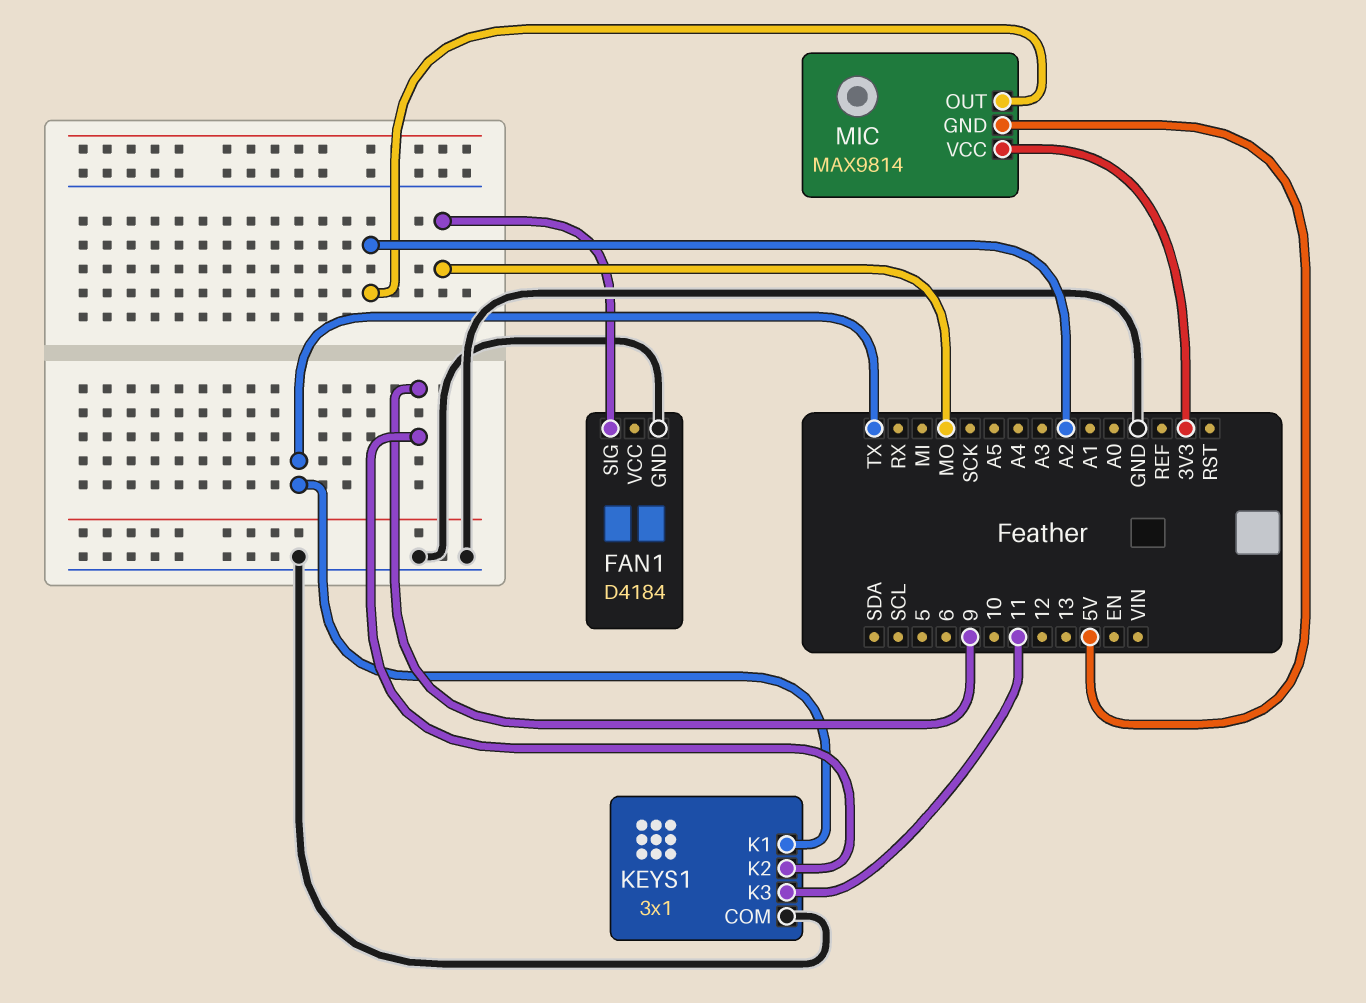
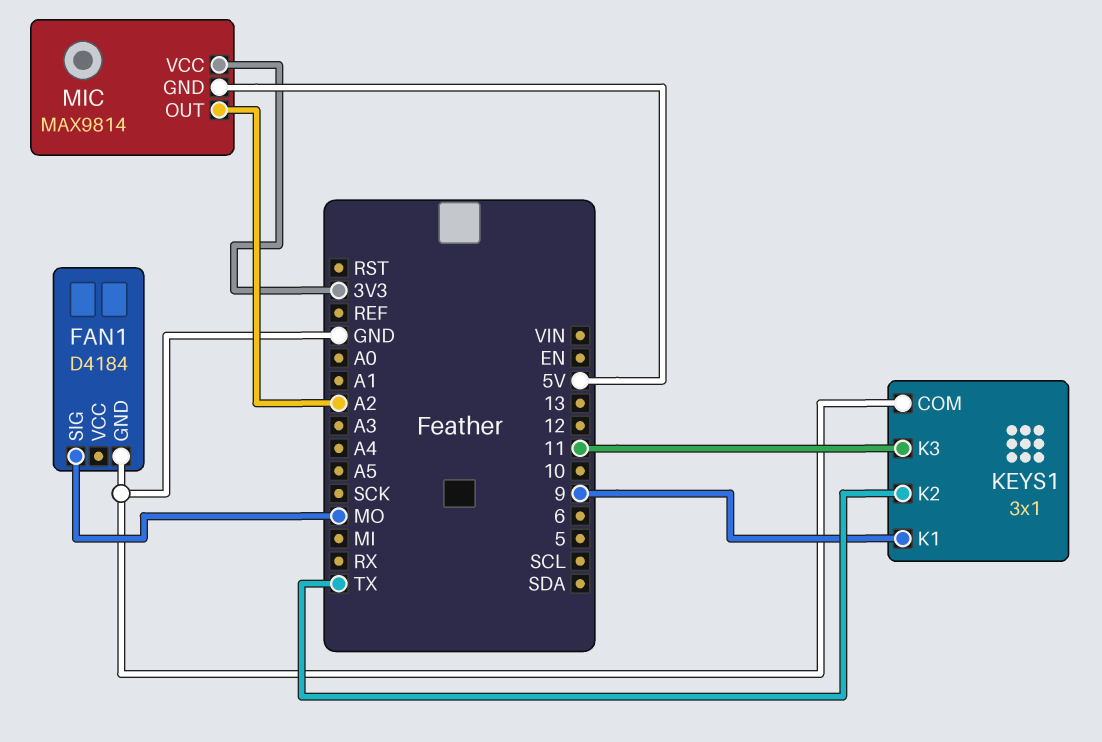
KEYS1 pin K1: TX -> 9
KEYS1 pin K2: 9 -> TX

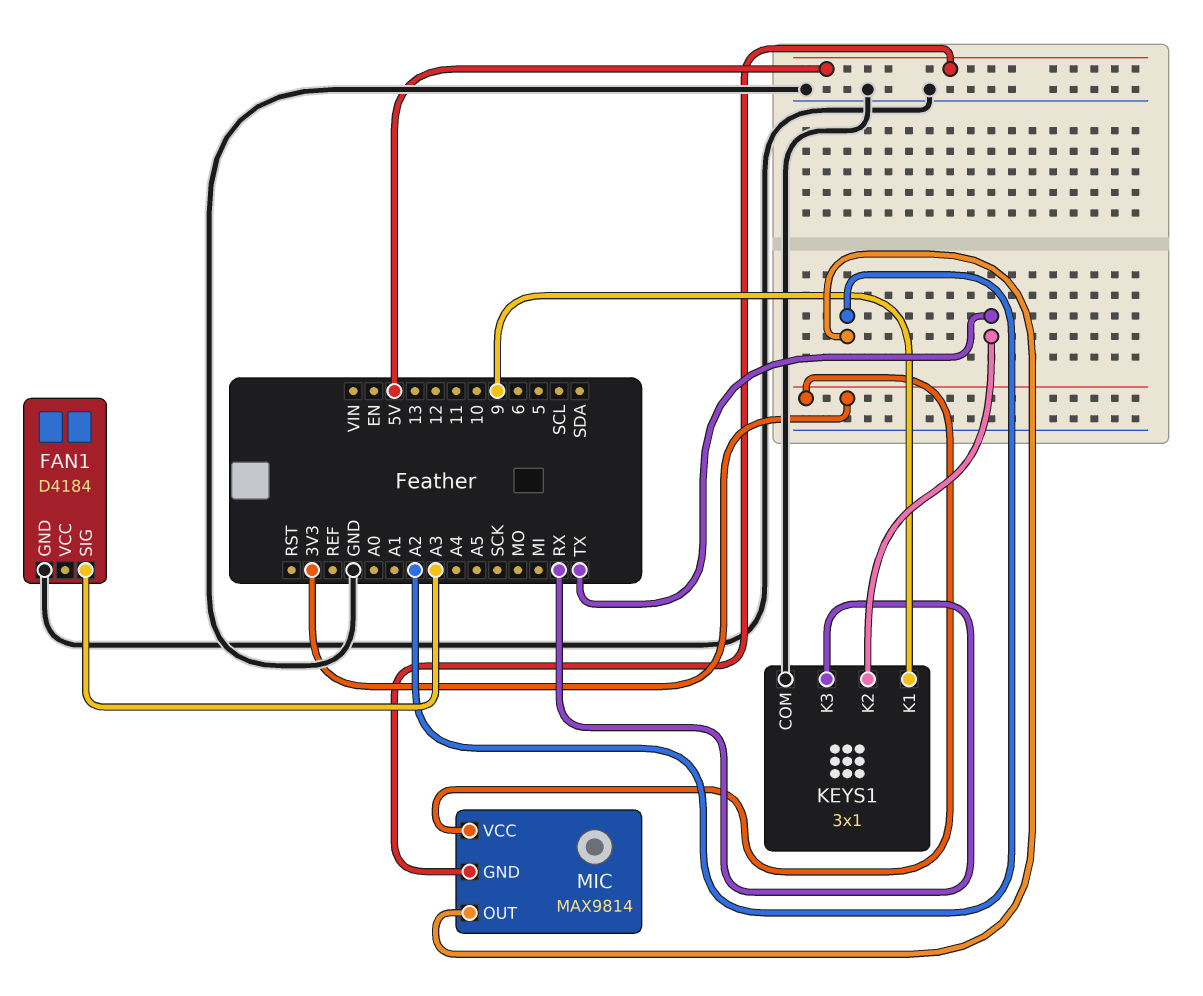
FAN1 pin SIG: MO -> A3
KEYS1 pin K3: 11 -> RX

